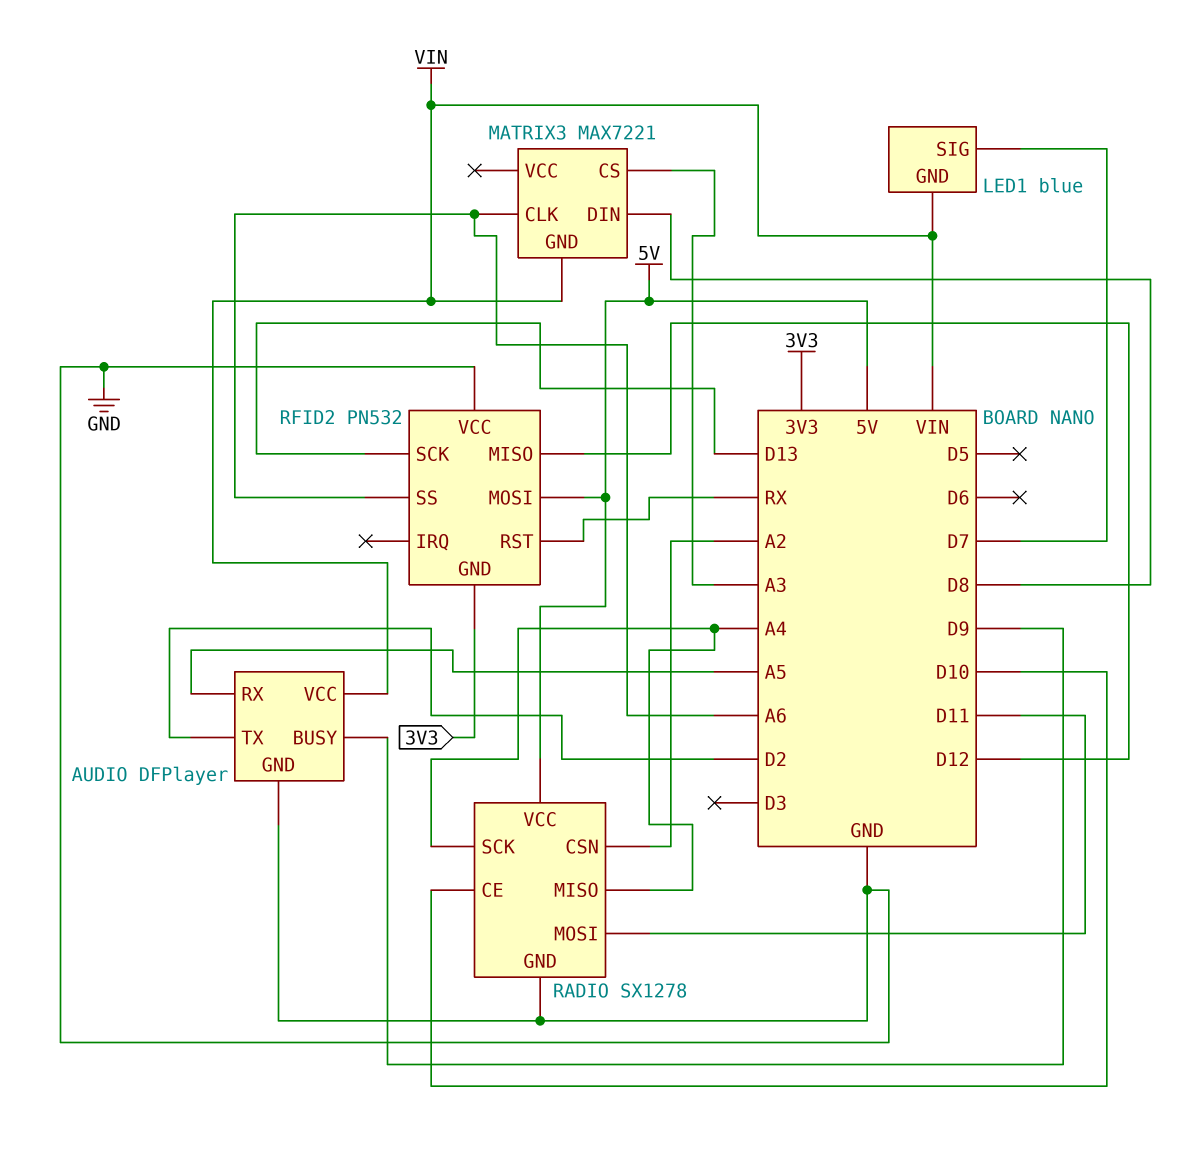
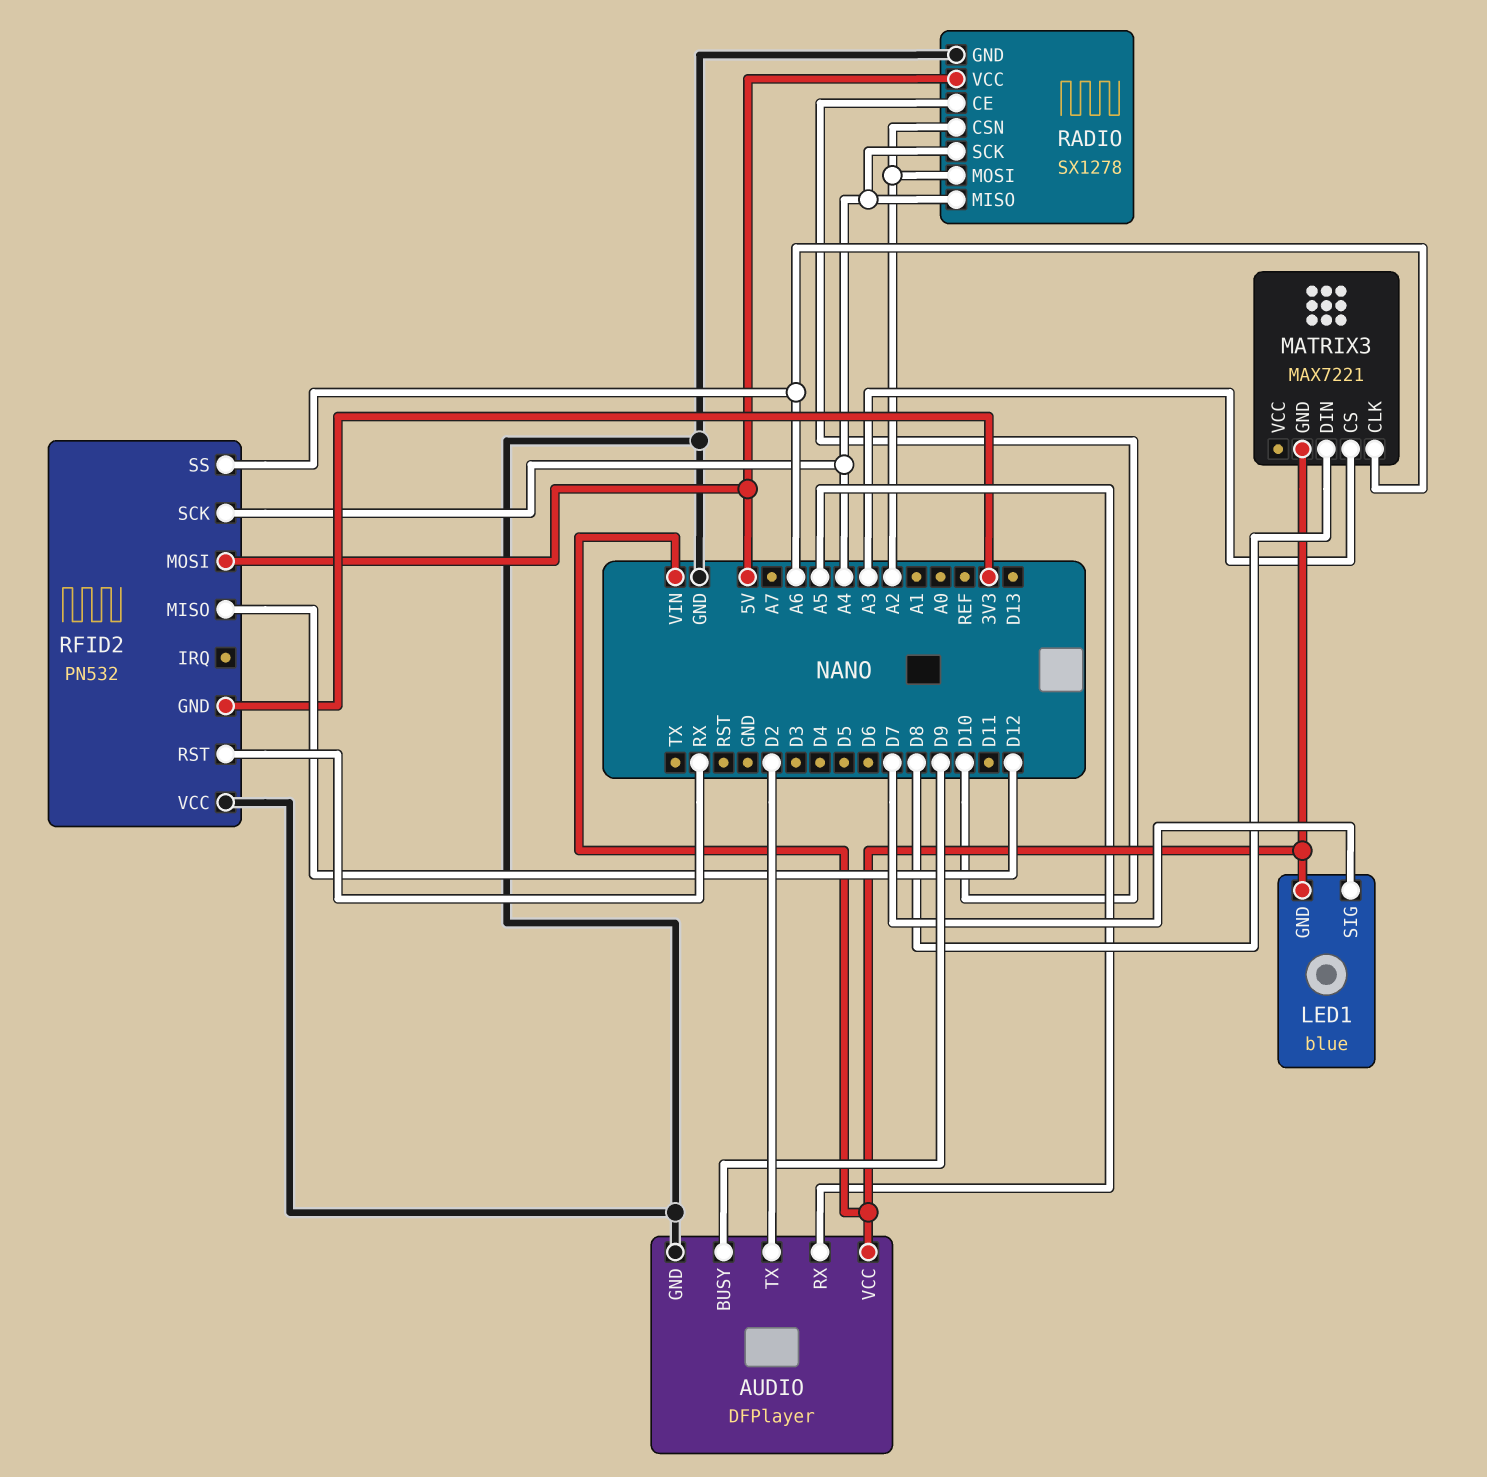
RADIO pin MOSI: D11 -> A2
RFID2 pin SCK: D13 -> A4

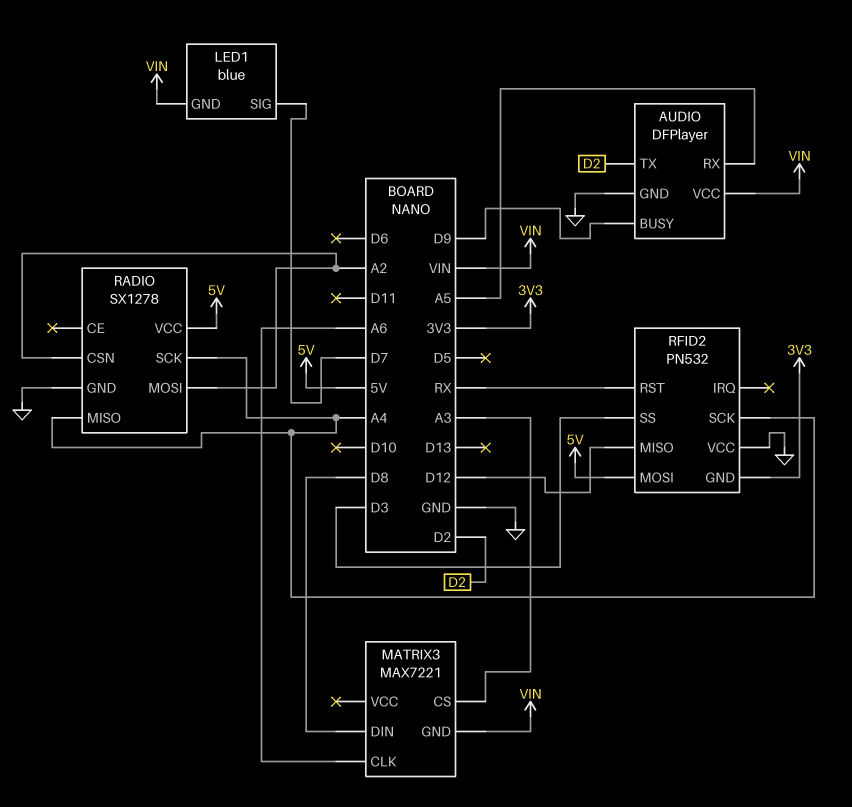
RADIO pin CE: D10 -> none
RFID2 pin SS: A6 -> D3

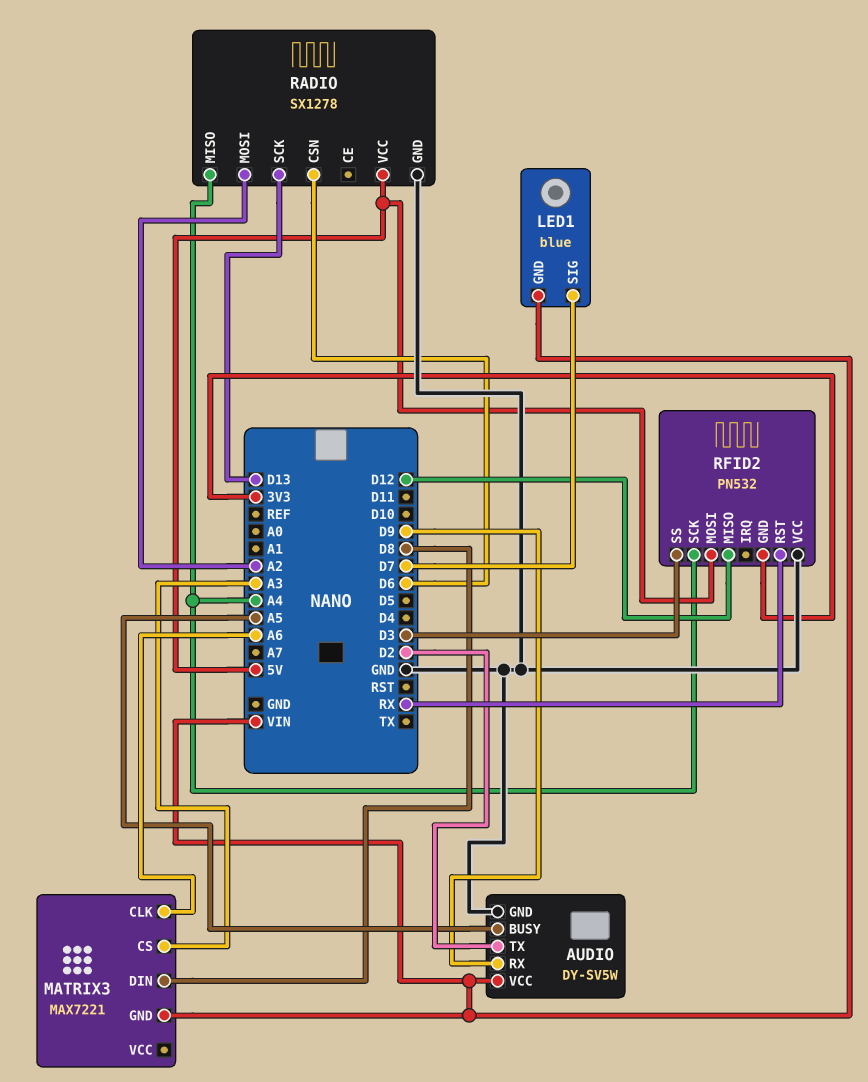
AUDIO: DFPlayer -> DY-SV5W
AUDIO pin BUSY: D9 -> A5
AUDIO pin RX: A5 -> D9
RADIO pin CSN: A2 -> D6
RADIO pin SCK: A4 -> D13

